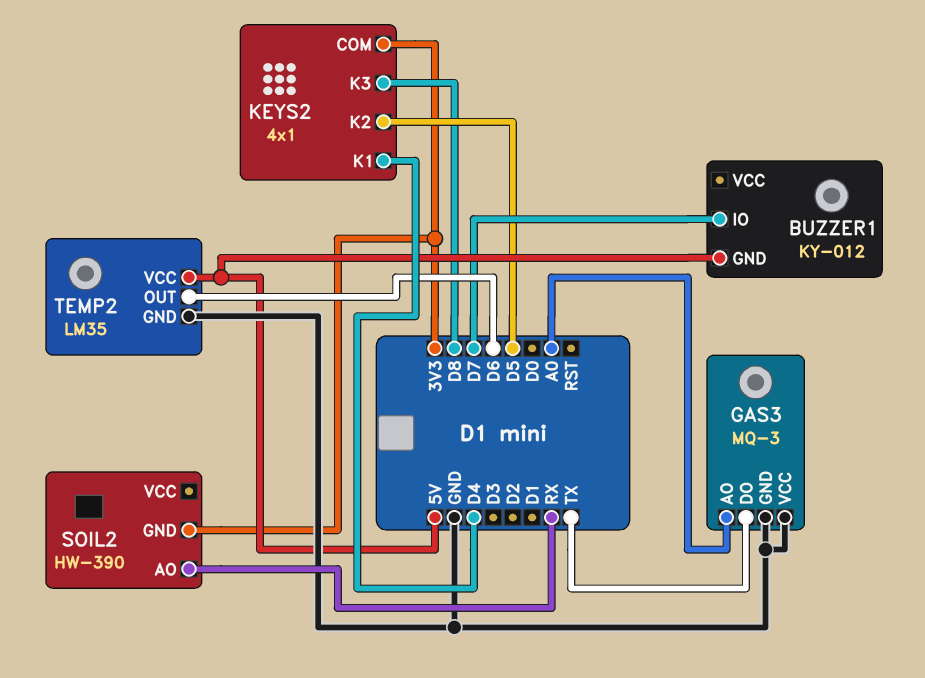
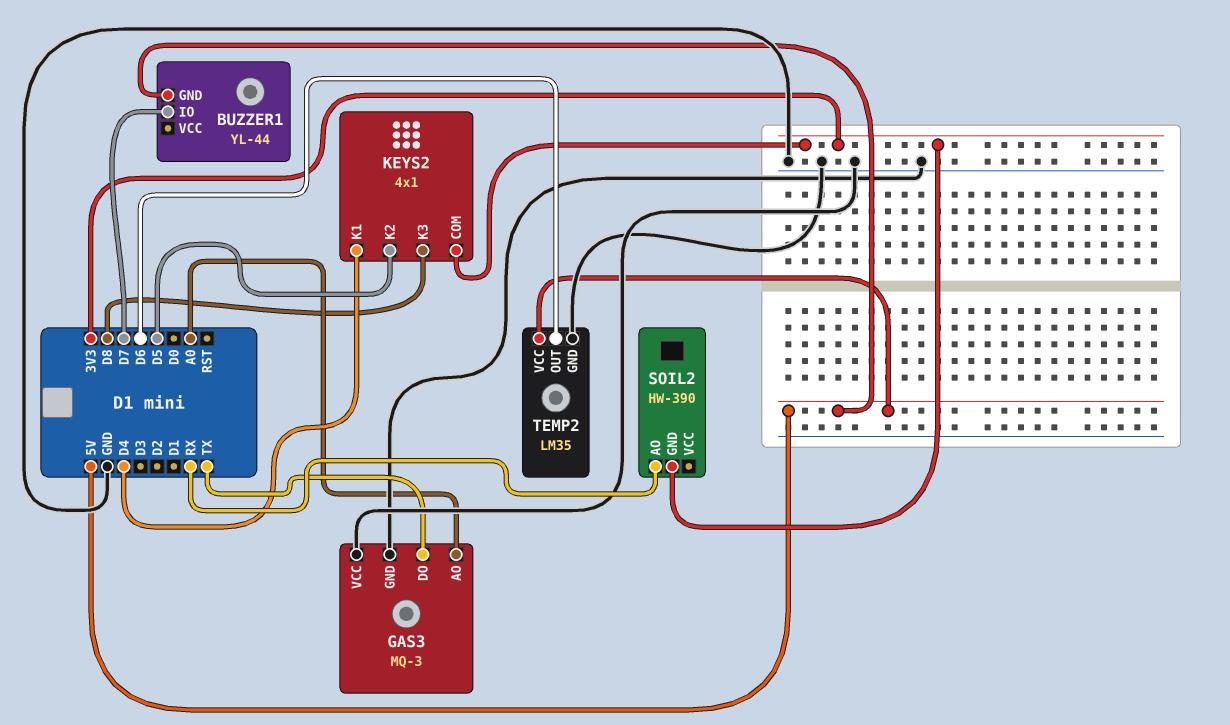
BUZZER1: KY-012 -> YL-44

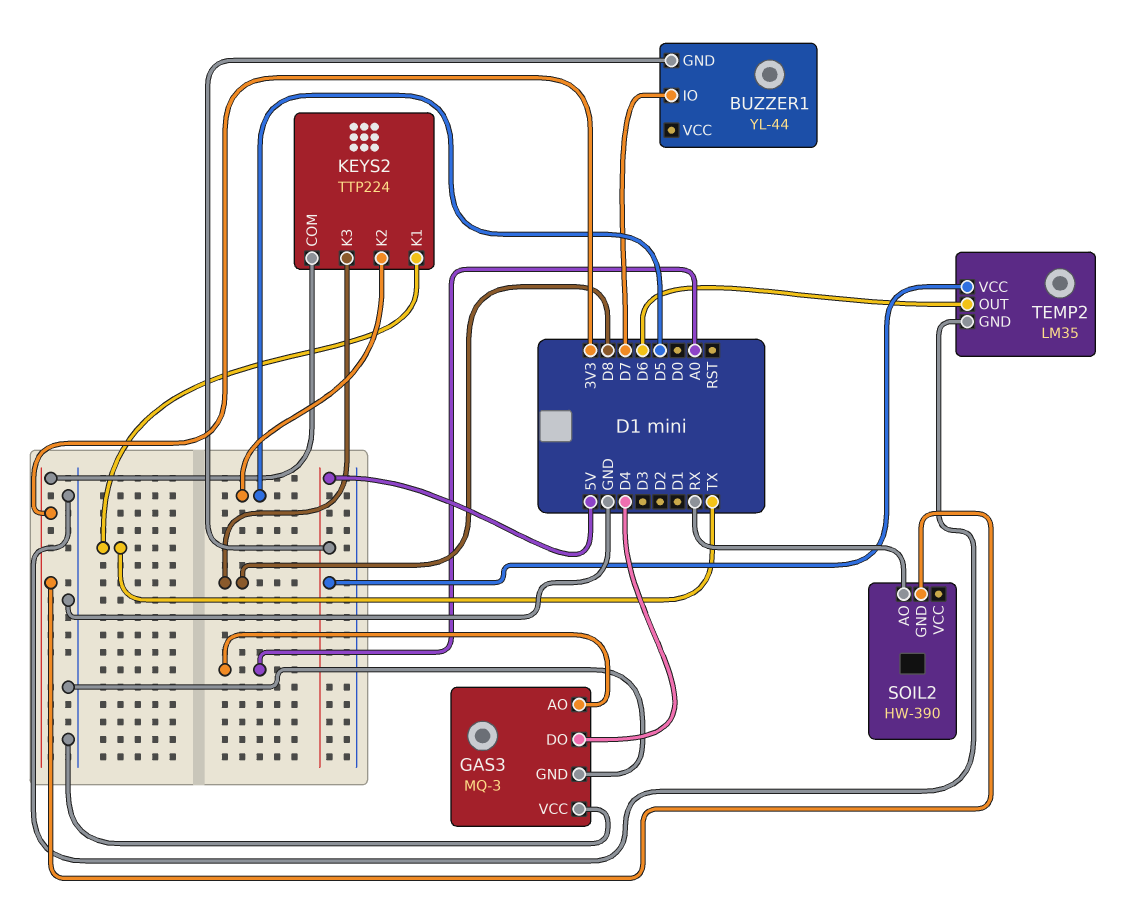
GAS3 pin DO: TX -> D4
KEYS2: 4x1 -> TTP224
KEYS2 pin K1: D4 -> TX

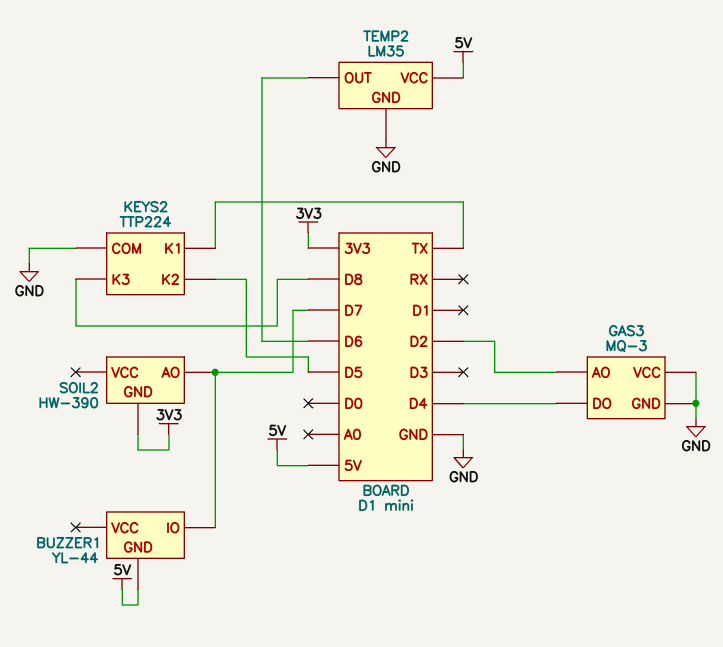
GAS3 pin AO: A0 -> D2
KEYS2 pin COM: 3V3 -> GND
SOIL2 pin AO: RX -> D7

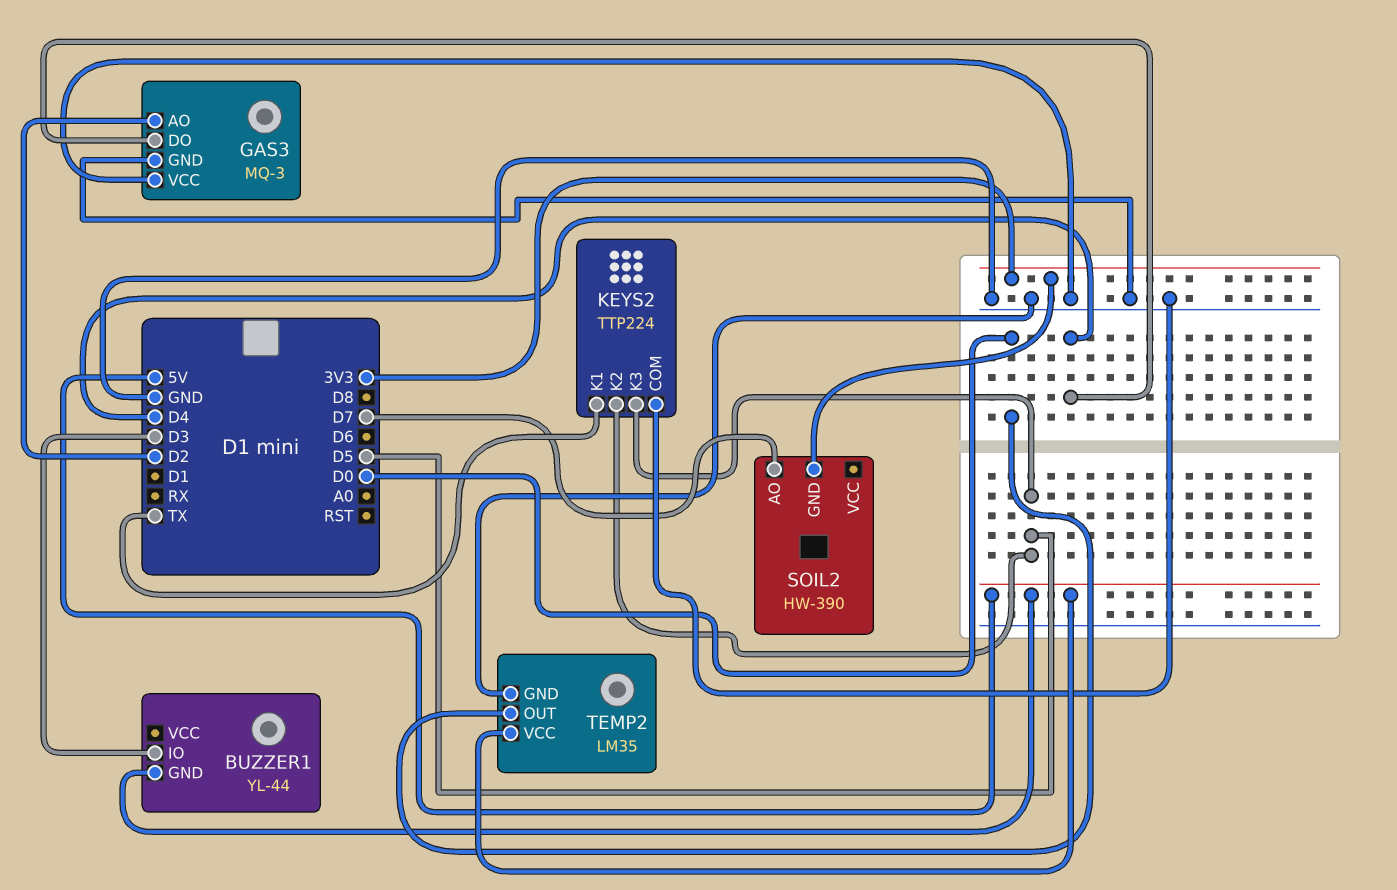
BUZZER1 pin IO: D7 -> D3
KEYS2 pin K3: D8 -> D5
TEMP2 pin OUT: D6 -> D0

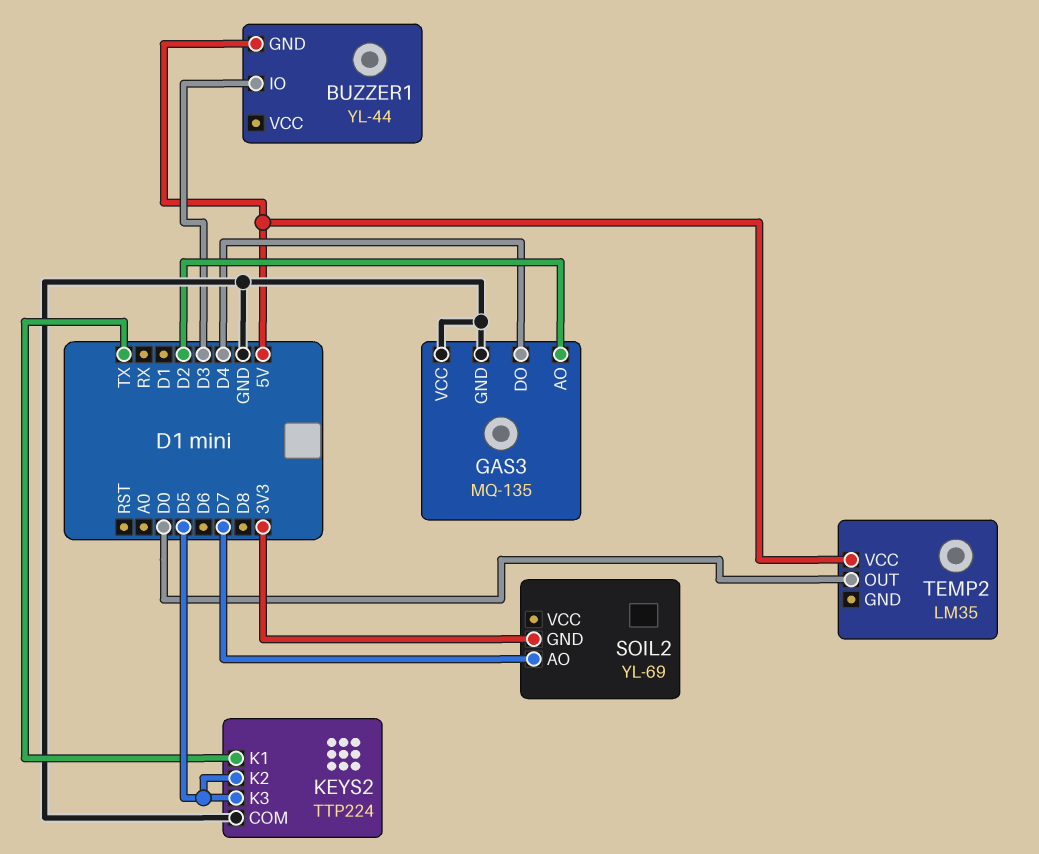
GAS3: MQ-3 -> MQ-135
SOIL2: HW-390 -> YL-69
TEMP2 pin GND: GND -> none

